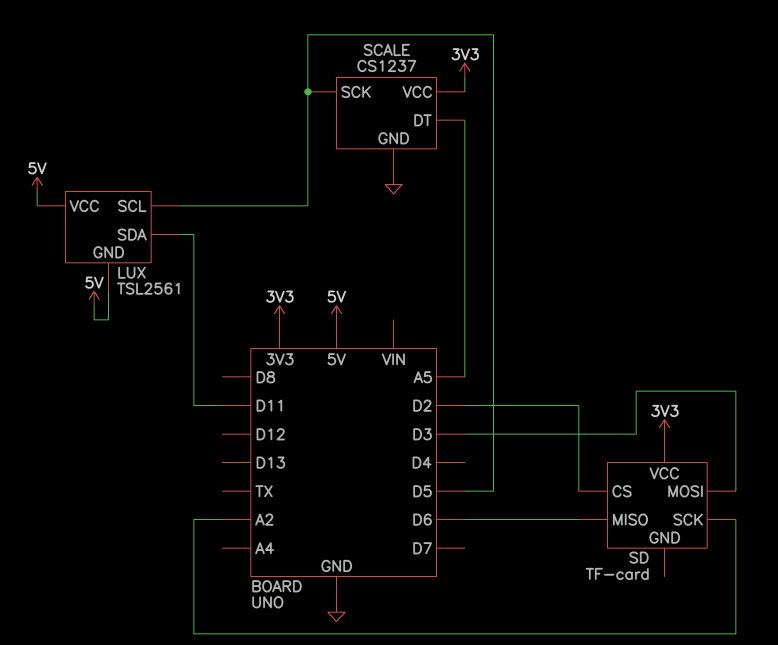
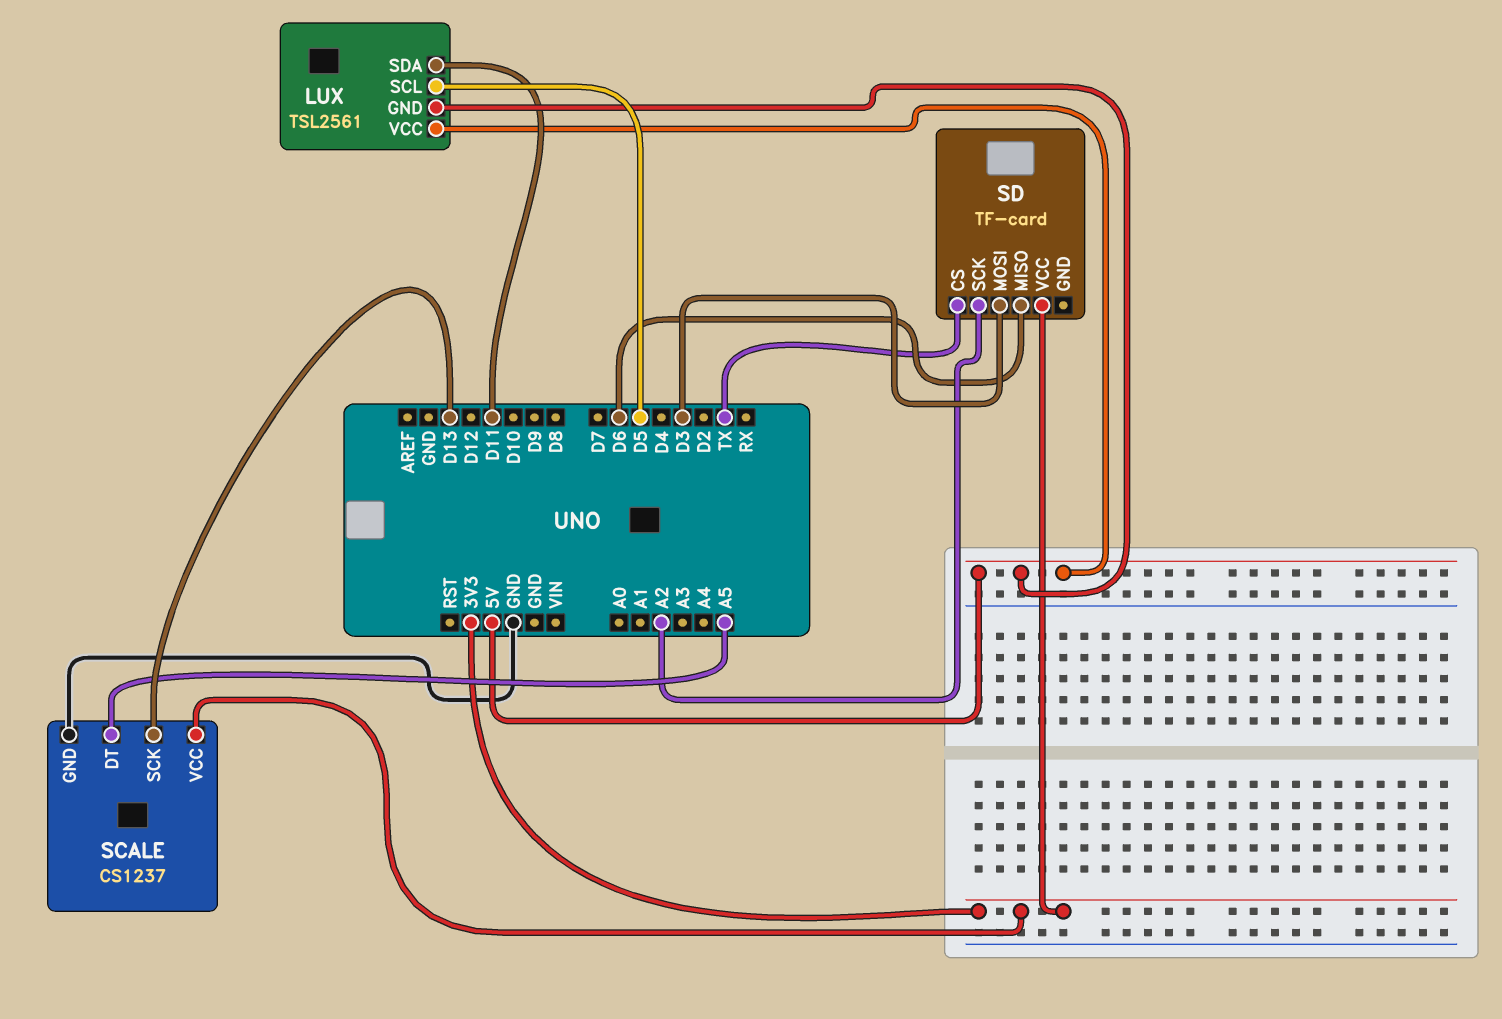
SCALE pin SCK: D5 -> D13
SD pin CS: D2 -> TX

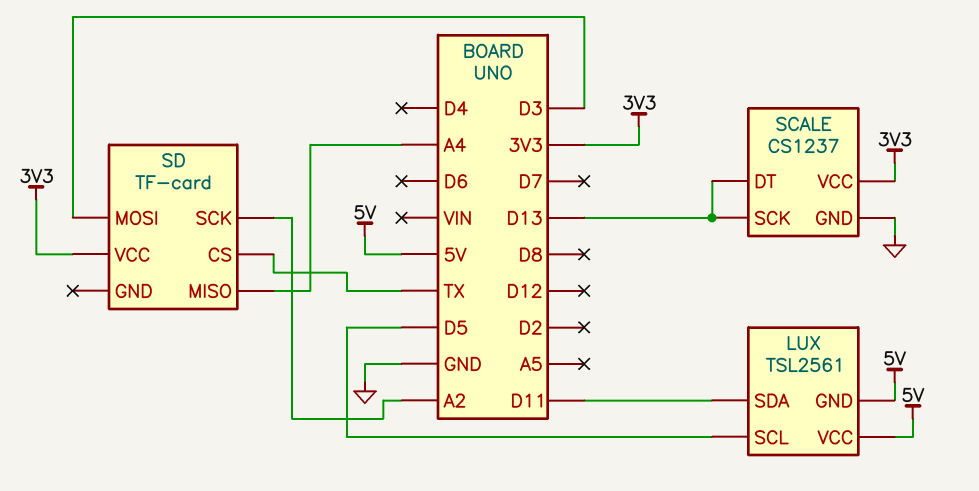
SCALE pin DT: A5 -> D13
SD pin MISO: D6 -> A4

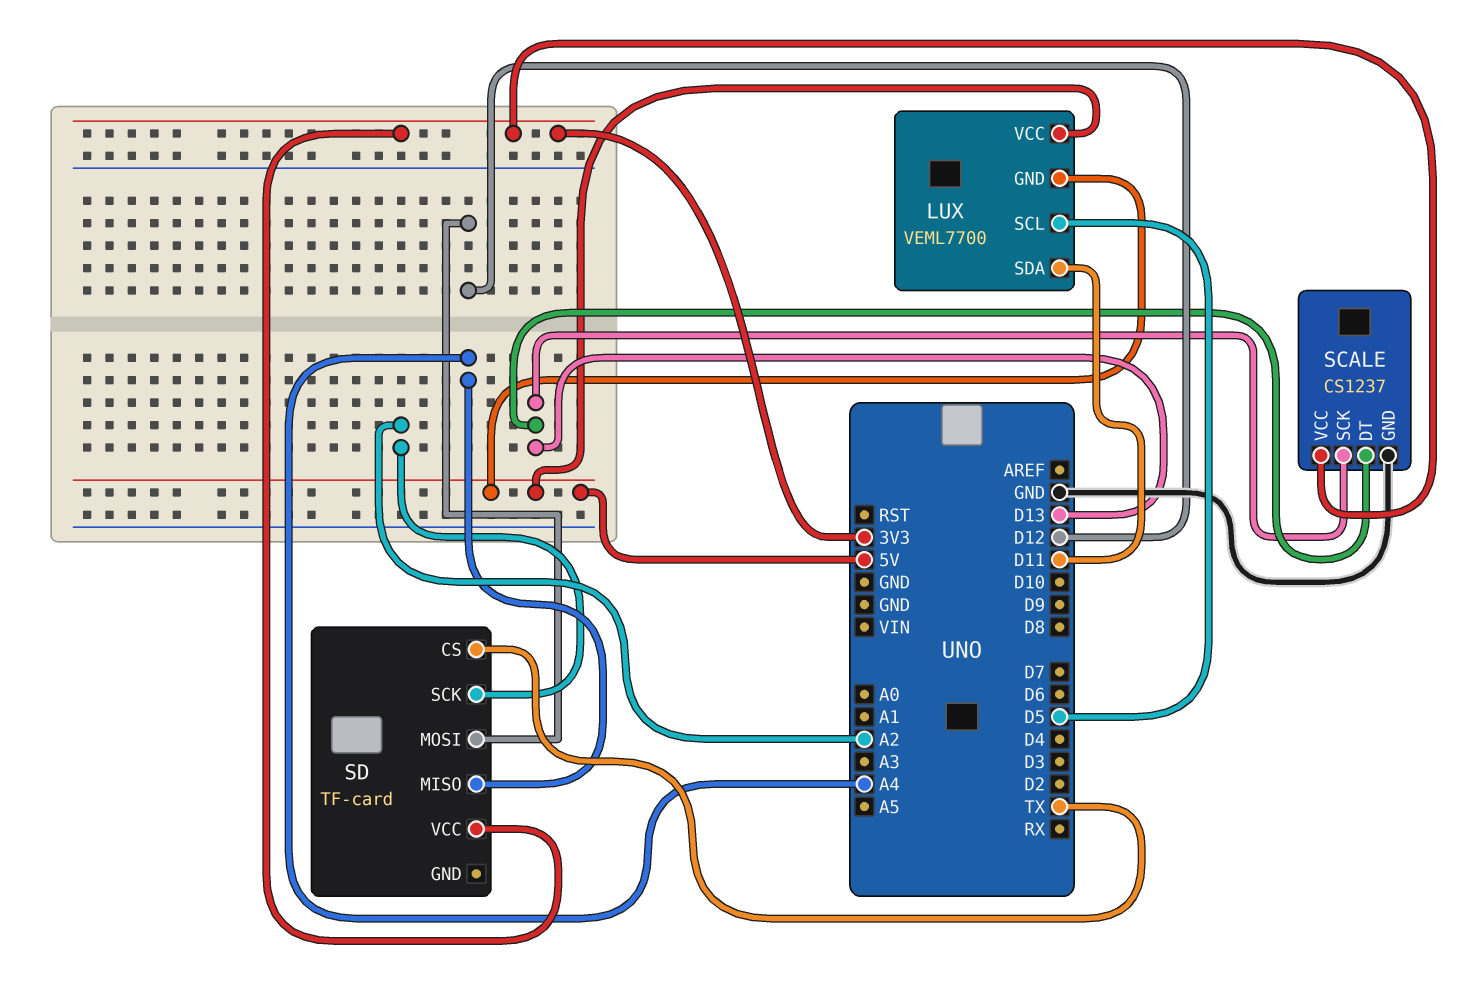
LUX: TSL2561 -> VEML7700
SD pin MOSI: D3 -> D12

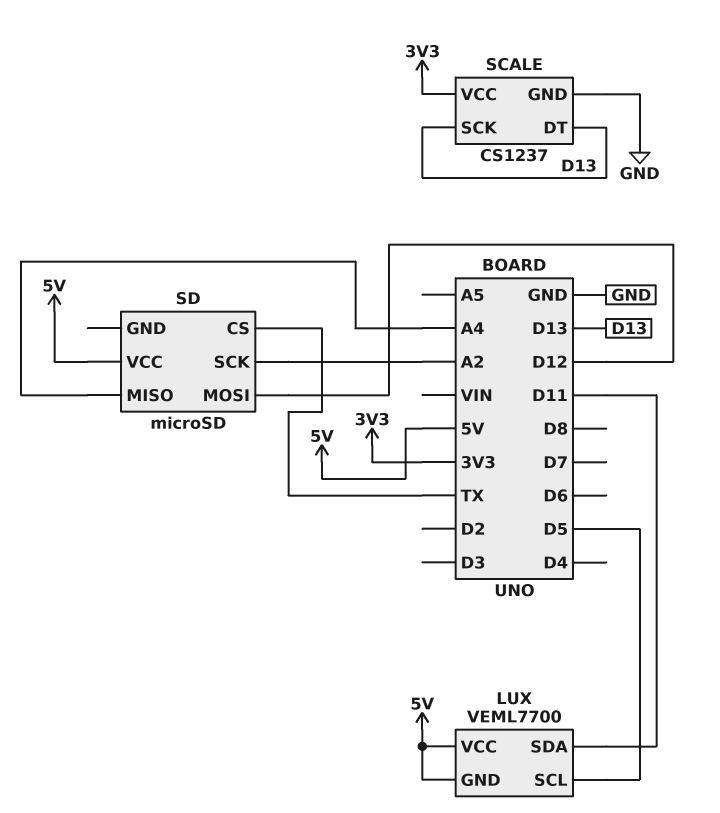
SD: TF-card -> microSD
SD pin VCC: 3V3 -> 5V

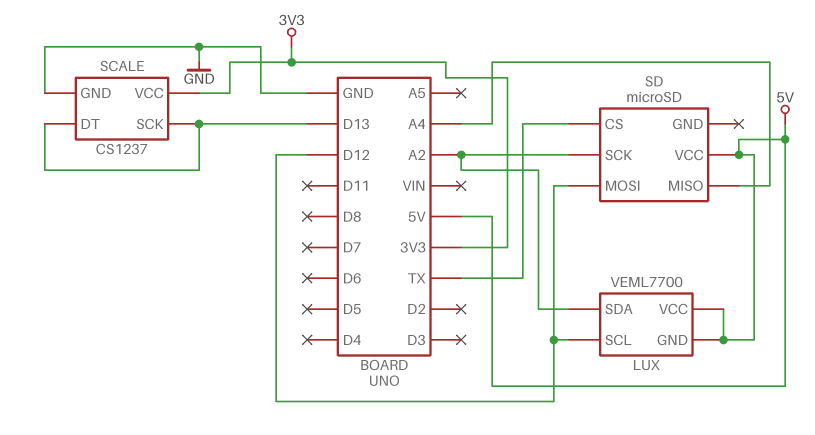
LUX pin SCL: D5 -> D12
LUX pin SDA: D11 -> A2

